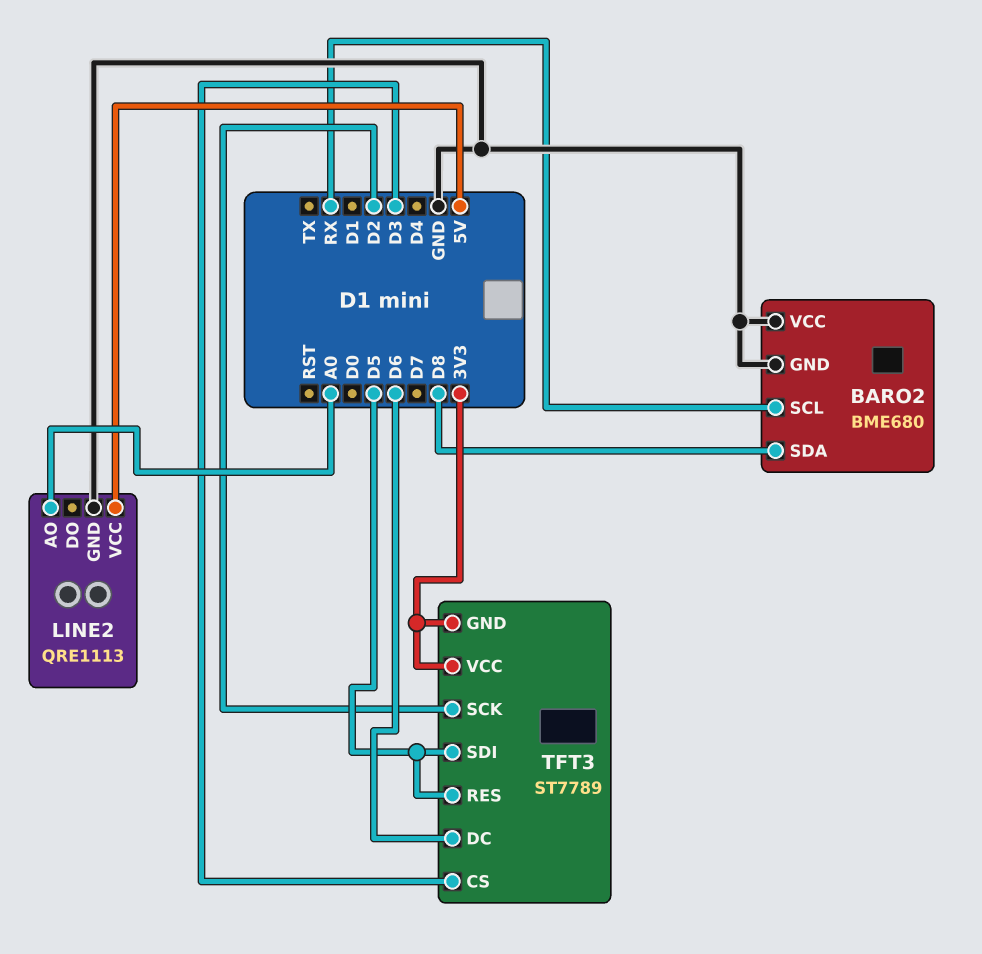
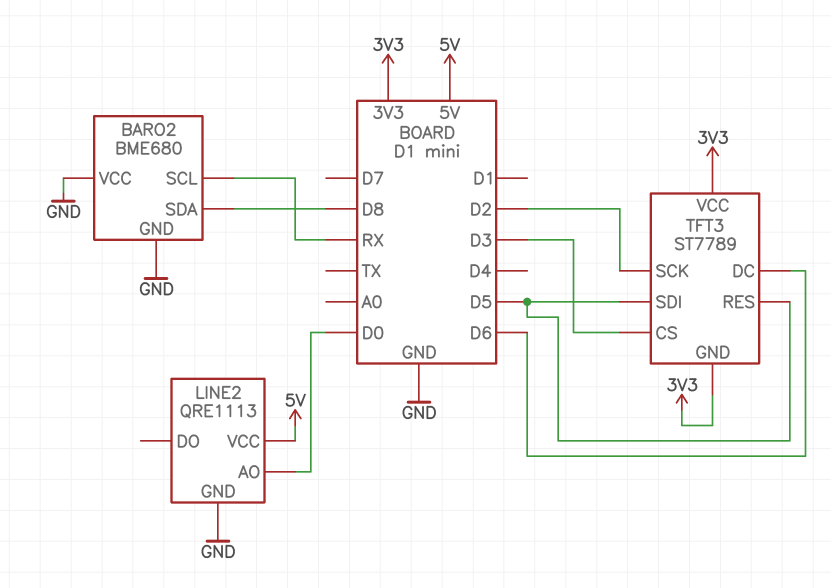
LINE2 pin AO: A0 -> D0

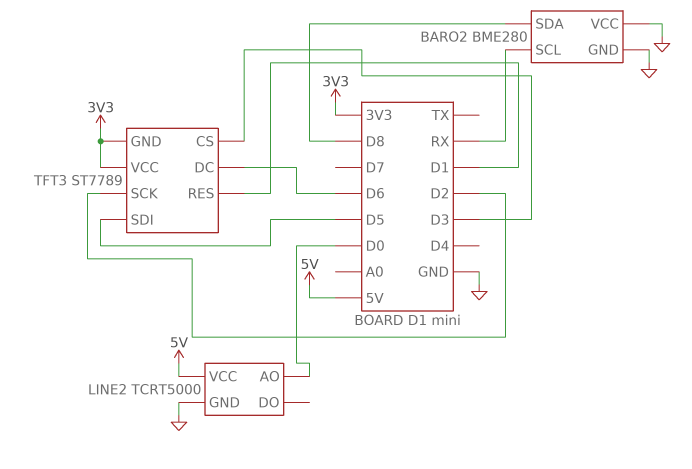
BARO2: BME680 -> BME280
LINE2: QRE1113 -> TCRT5000
TFT3 pin RES: D5 -> D1

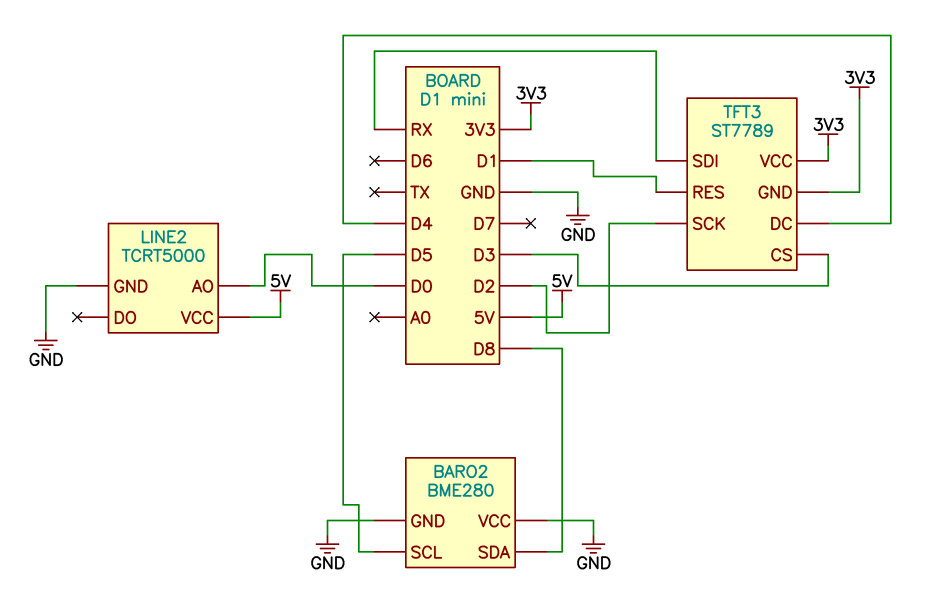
BARO2 pin SCL: RX -> D5
TFT3 pin DC: D6 -> D4
TFT3 pin SDI: D5 -> RX

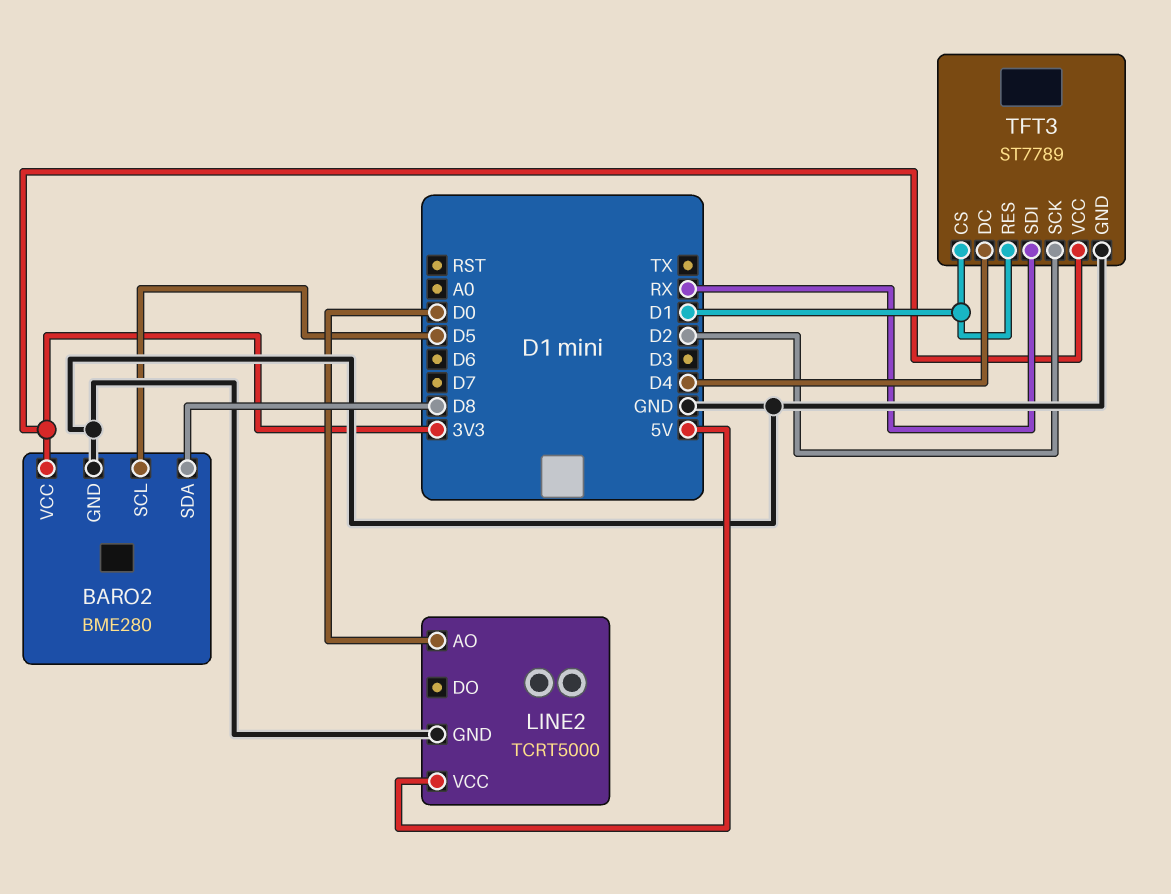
BARO2 pin VCC: GND -> 3V3
TFT3 pin CS: D3 -> D1
TFT3 pin GND: 3V3 -> GND

